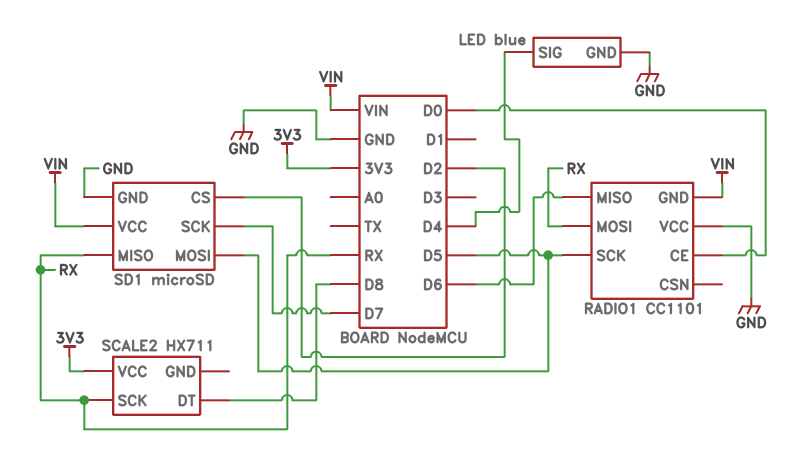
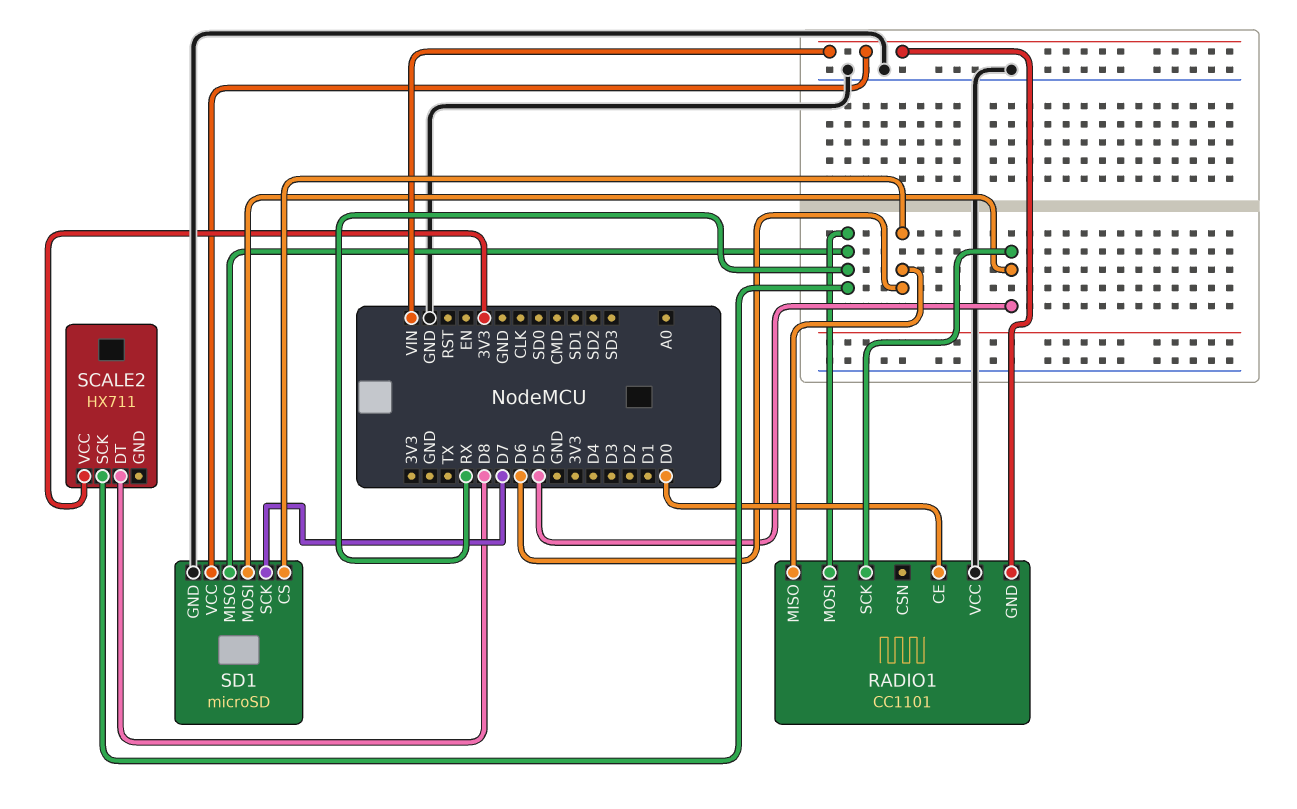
LED: blue -> none
LED pin GND: GND -> none
LED pin SIG: D4 -> none
SD1 pin CS: D2 -> D6

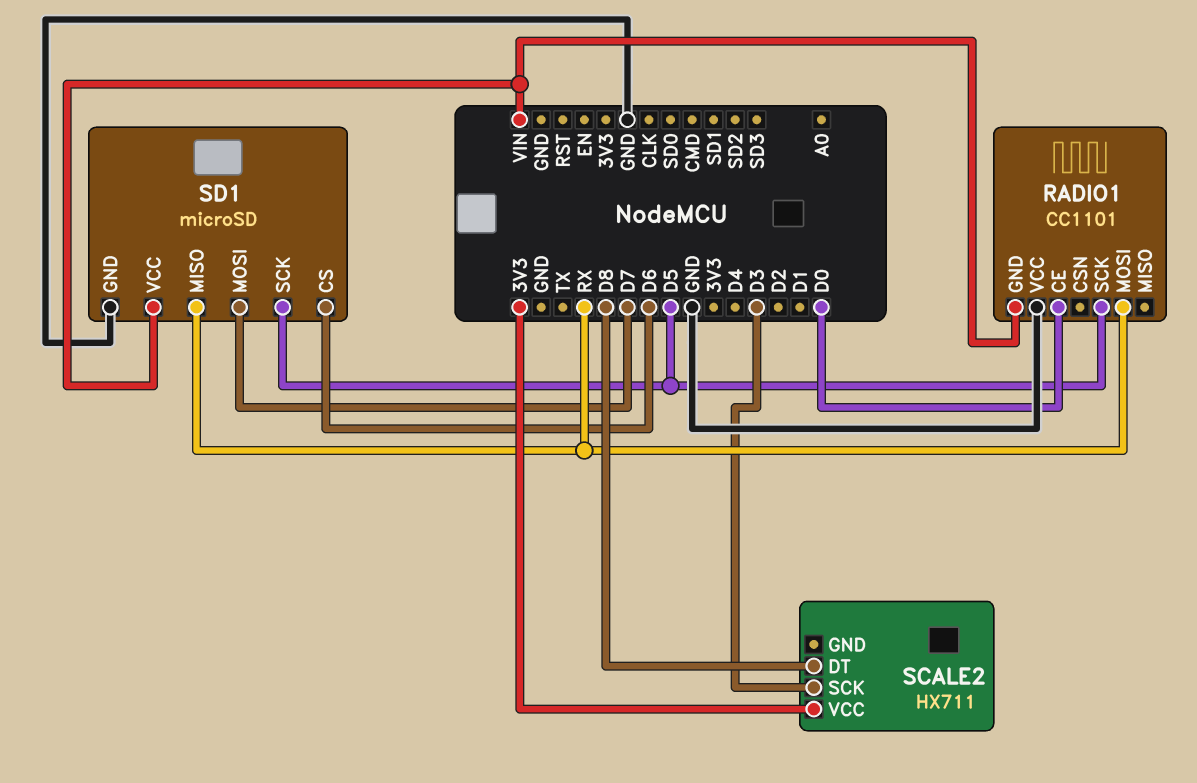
RADIO1 pin MISO: D6 -> none
SCALE2 pin SCK: RX -> D3
SD1 pin MOSI: D5 -> D7
SD1 pin SCK: D7 -> D5

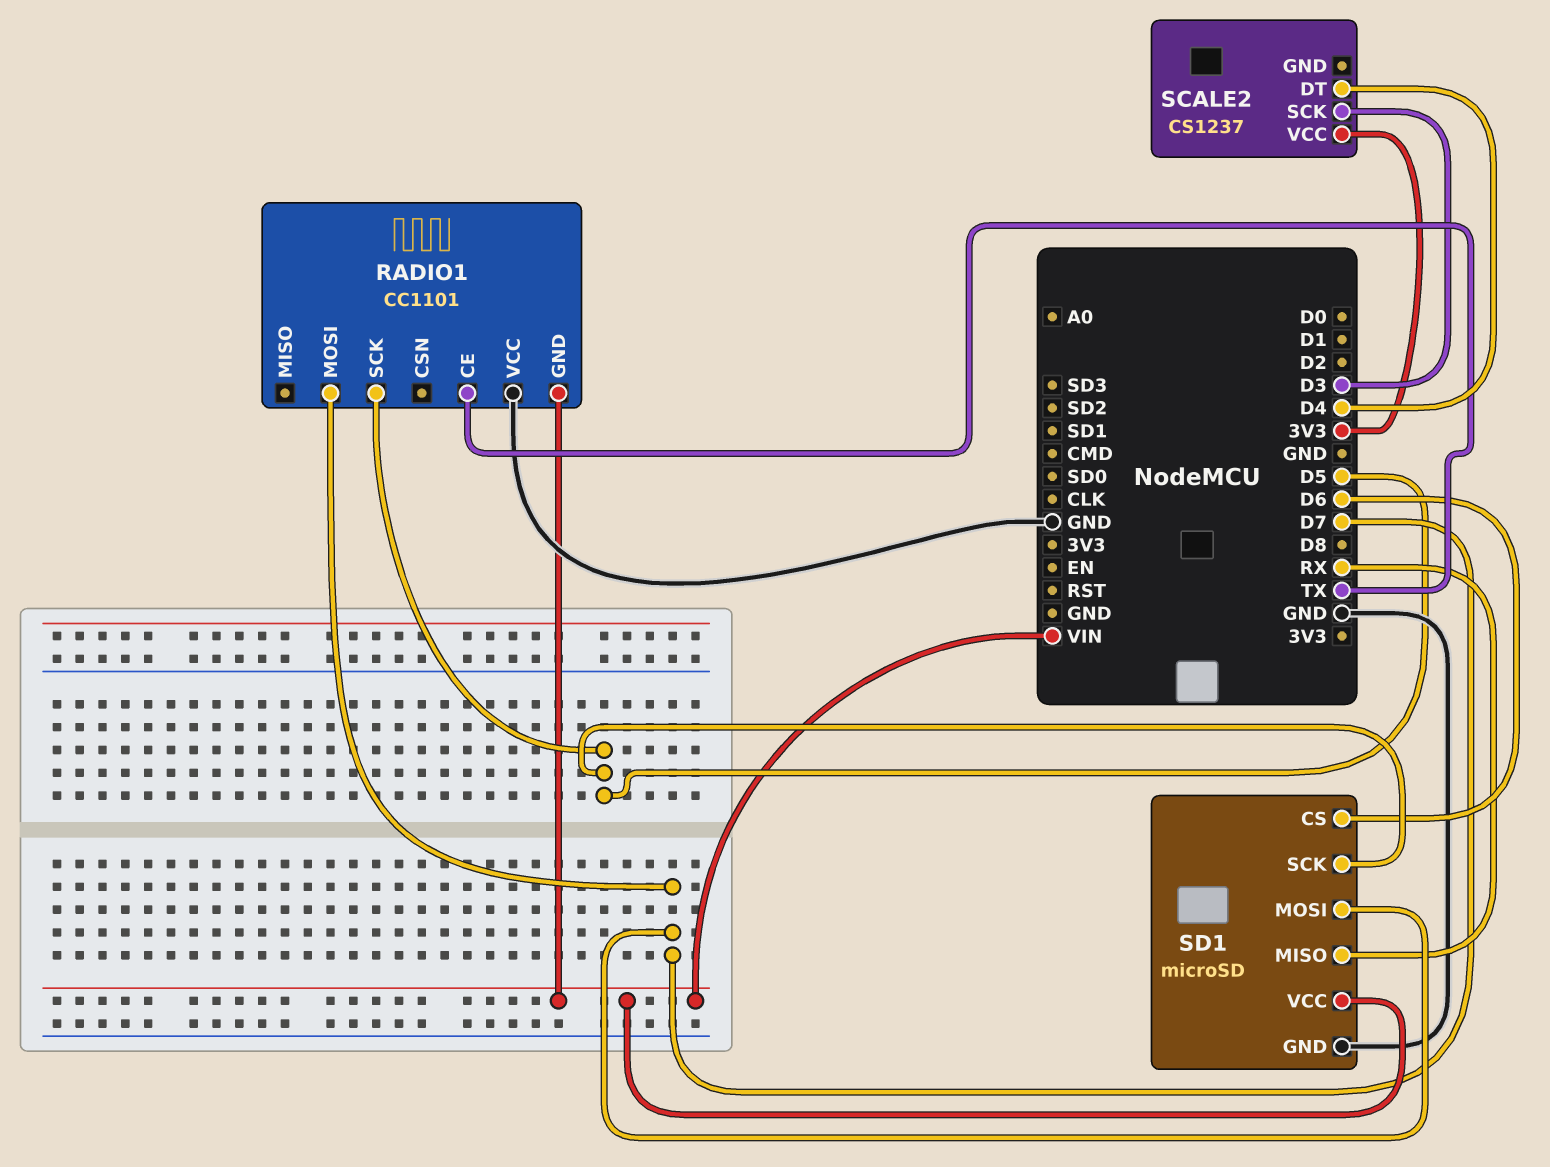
RADIO1 pin CE: D0 -> TX
RADIO1 pin MOSI: RX -> D7
SCALE2: HX711 -> CS1237
SCALE2 pin DT: D8 -> D4

